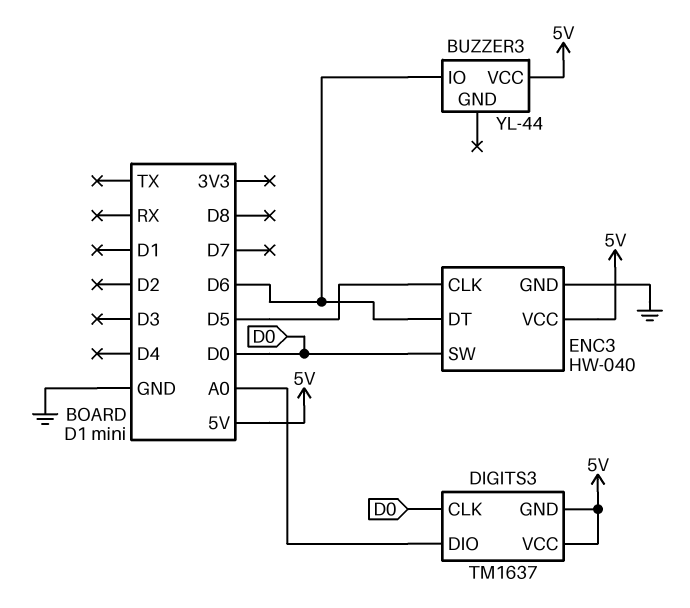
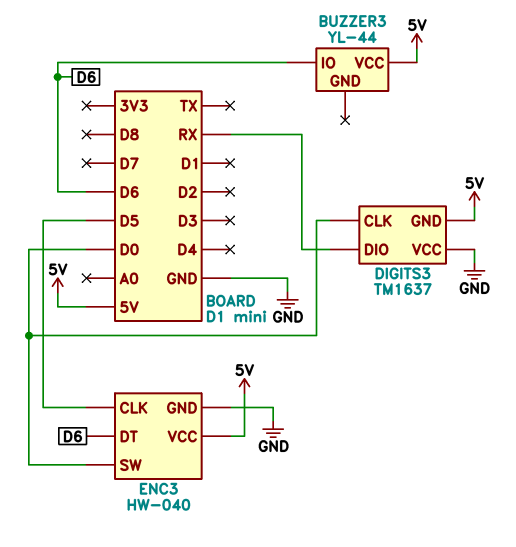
DIGITS3 pin DIO: A0 -> RX
DIGITS3 pin VCC: 5V -> GND

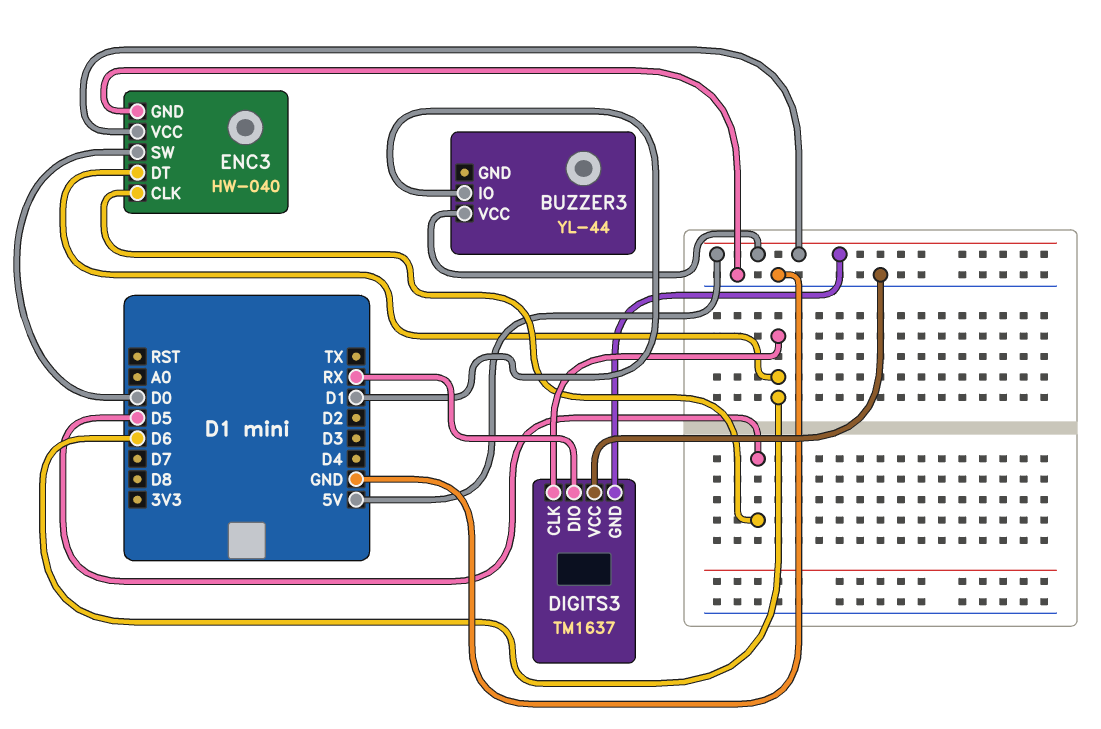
BUZZER3 pin IO: D6 -> D1
DIGITS3 pin CLK: D0 -> D6

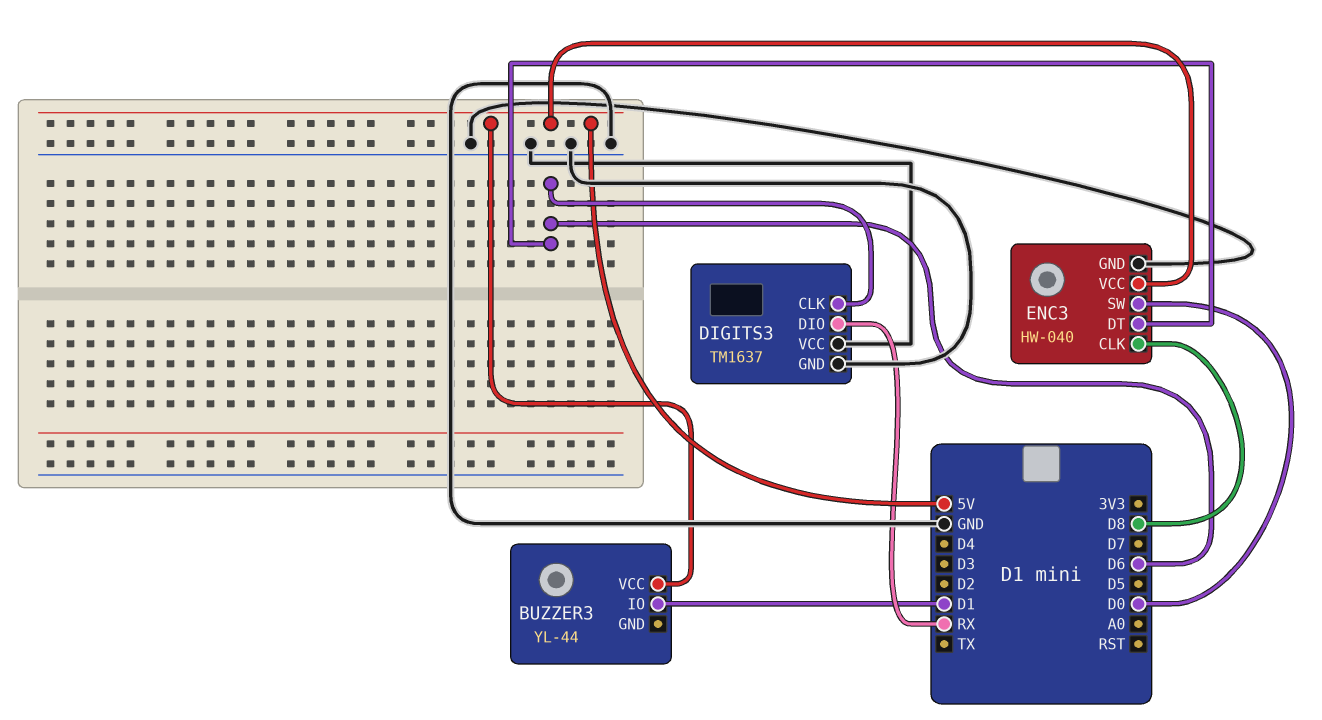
DIGITS3 pin GND: 5V -> GND
ENC3 pin CLK: D5 -> D8

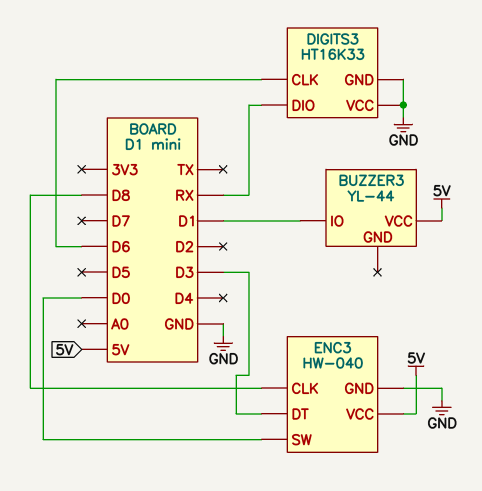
DIGITS3: TM1637 -> HT16K33
ENC3 pin DT: D6 -> D3

